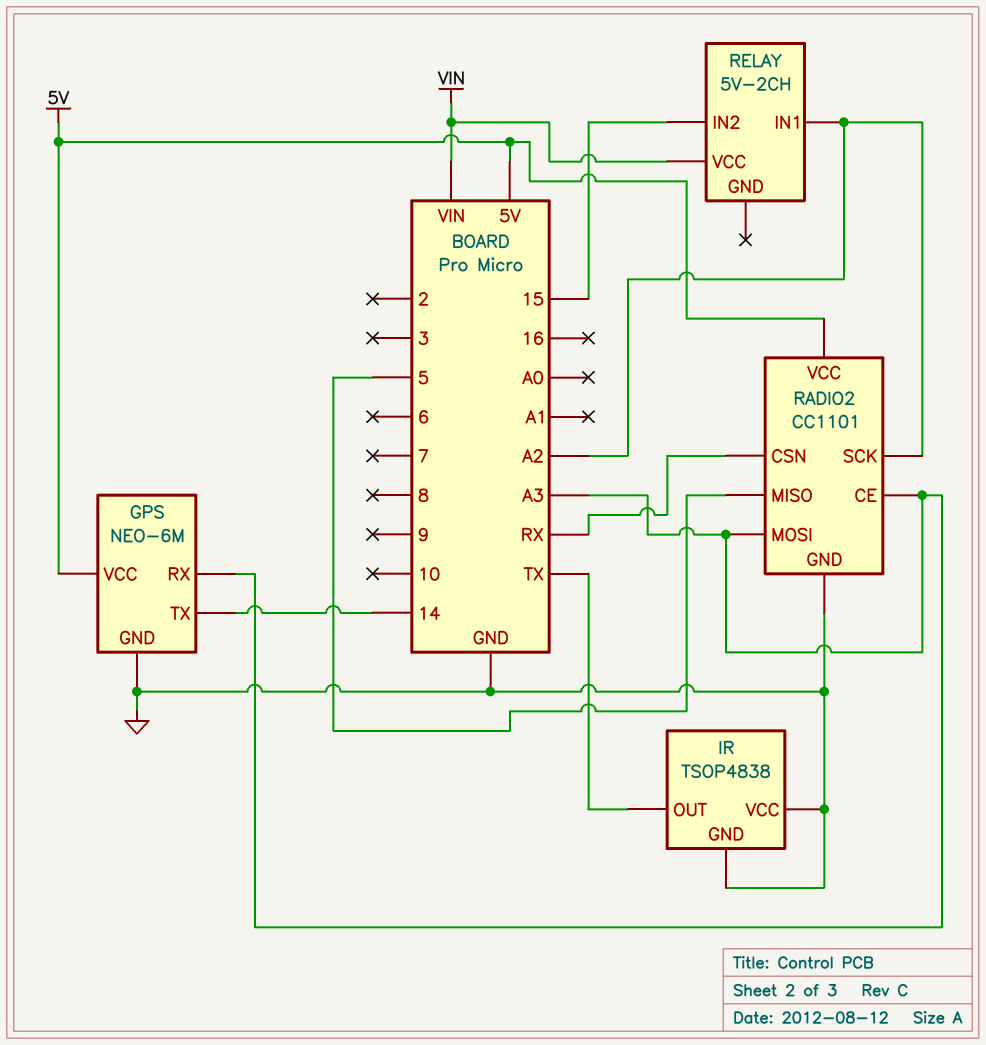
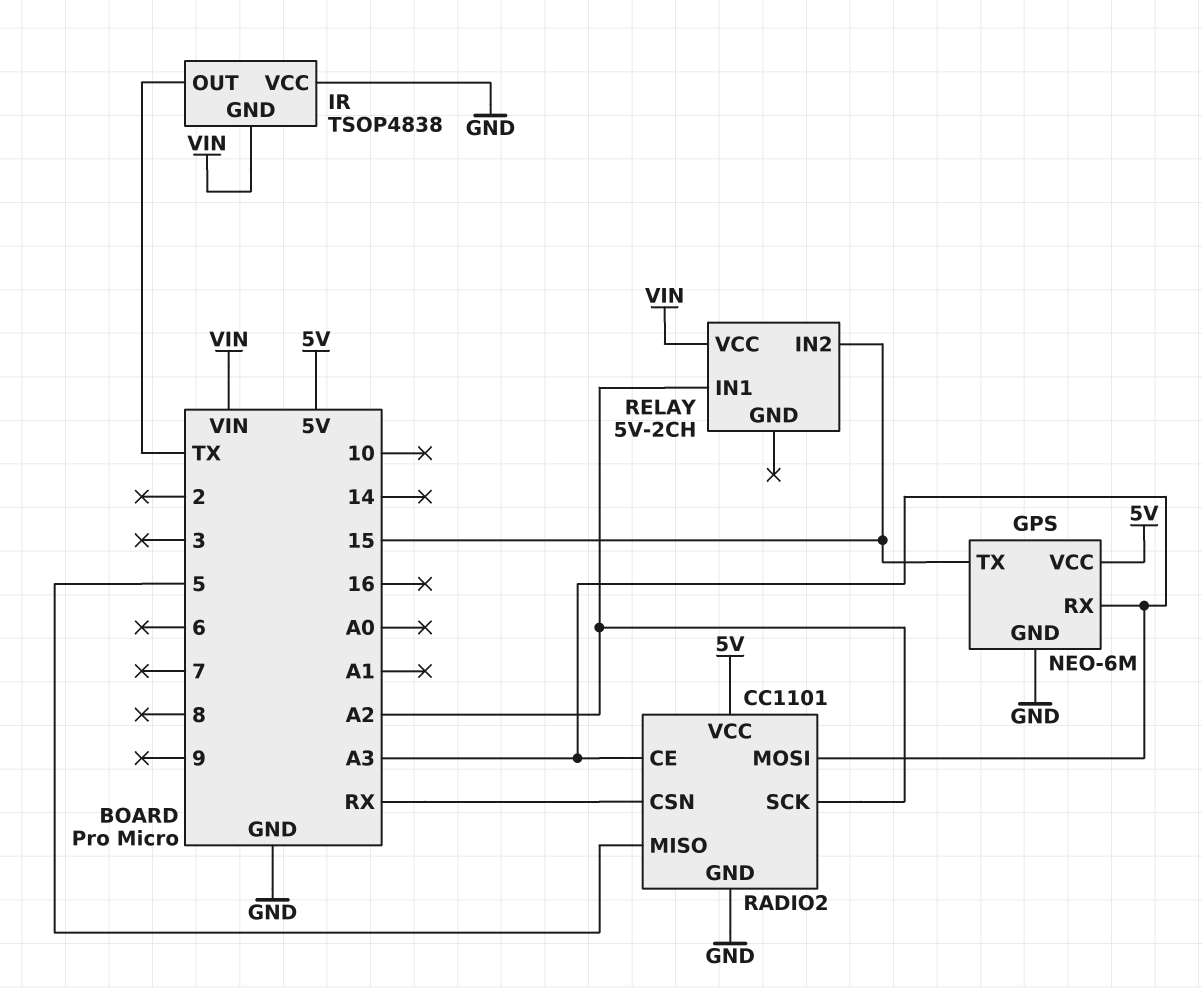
GPS pin TX: 14 -> 15
IR pin GND: GND -> VIN

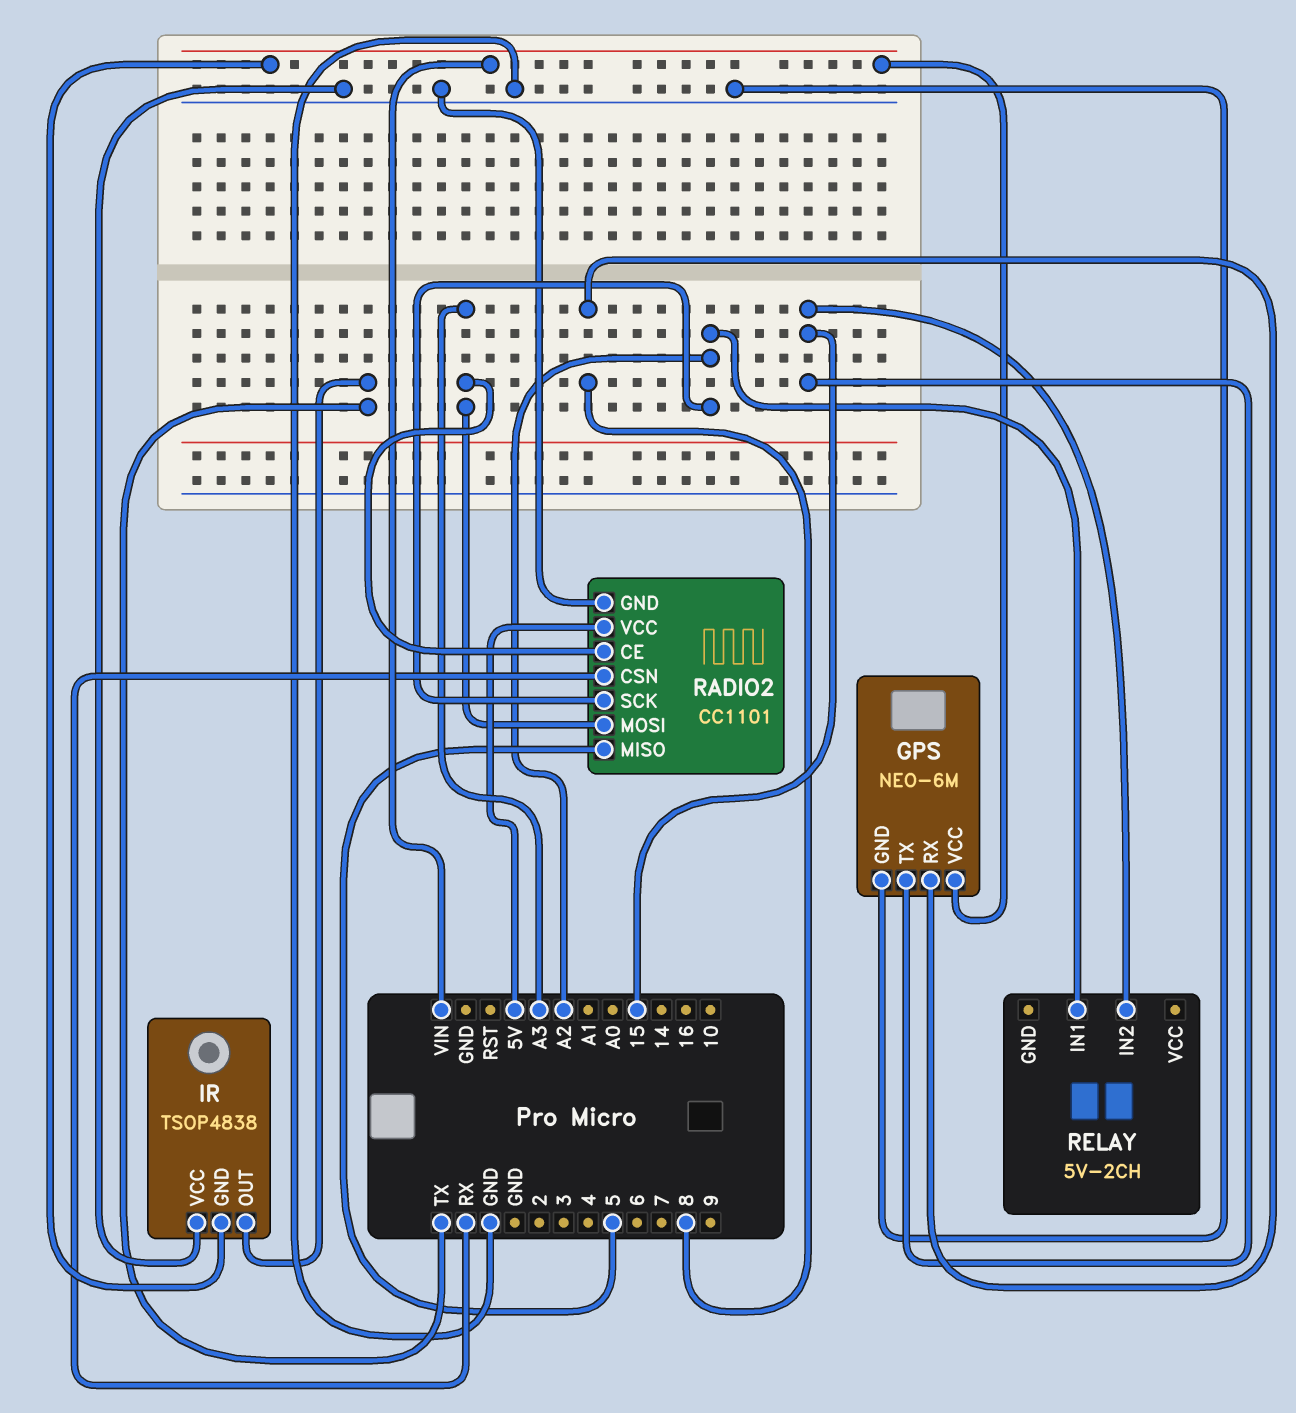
GPS pin RX: A3 -> 8
GPS pin VCC: 5V -> VIN
RELAY pin VCC: VIN -> none

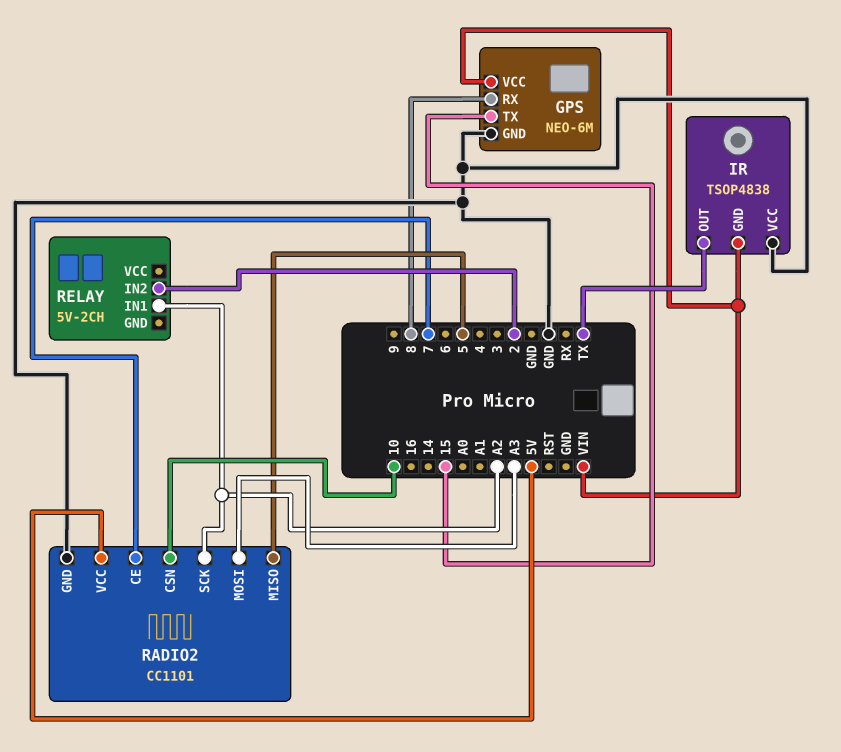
RADIO2 pin CE: A3 -> 7
RADIO2 pin CSN: RX -> 10
RELAY pin IN2: 15 -> 2

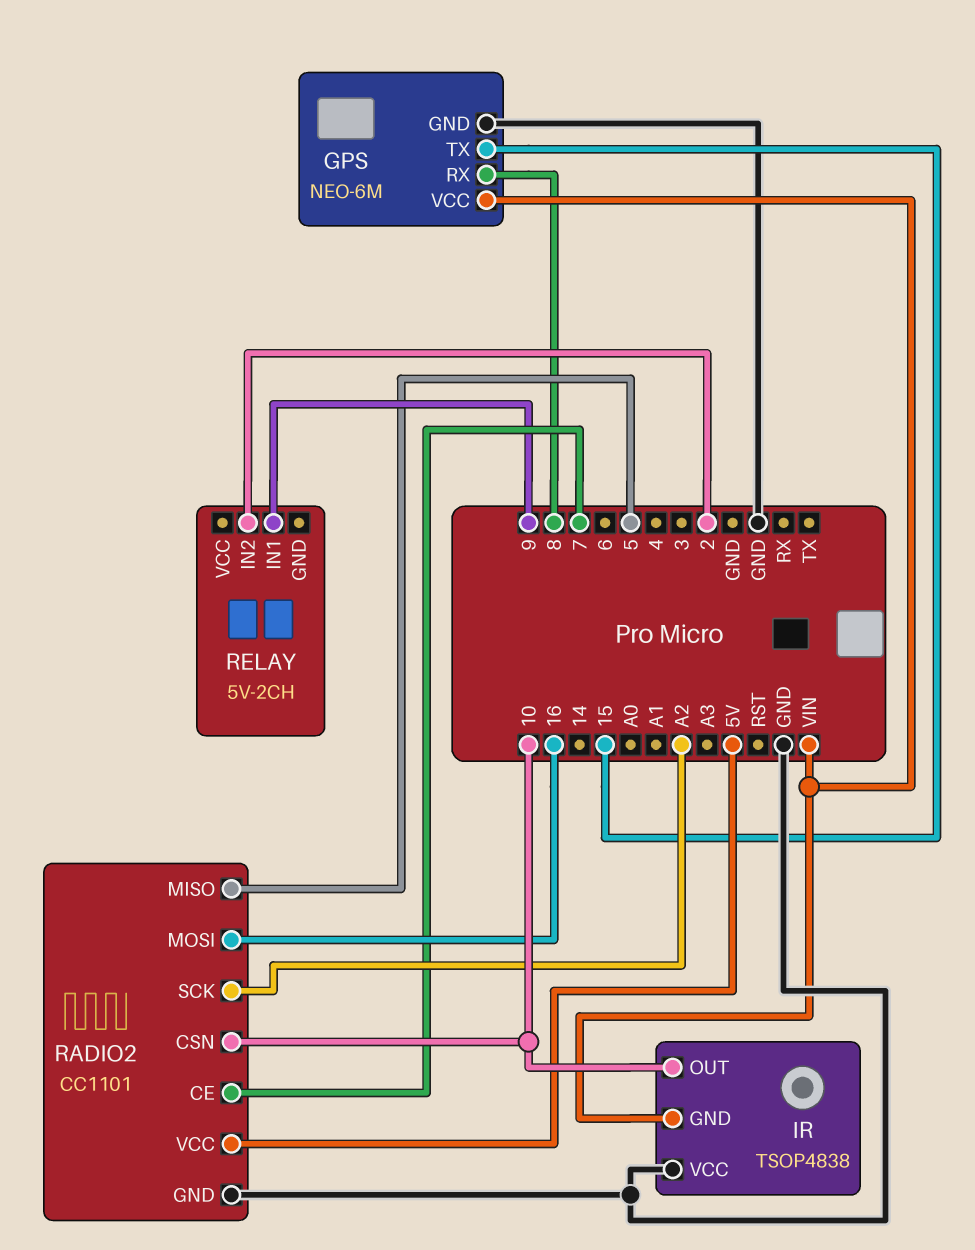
IR pin OUT: TX -> 10
RADIO2 pin MOSI: A3 -> 16
RELAY pin IN1: A2 -> 9

